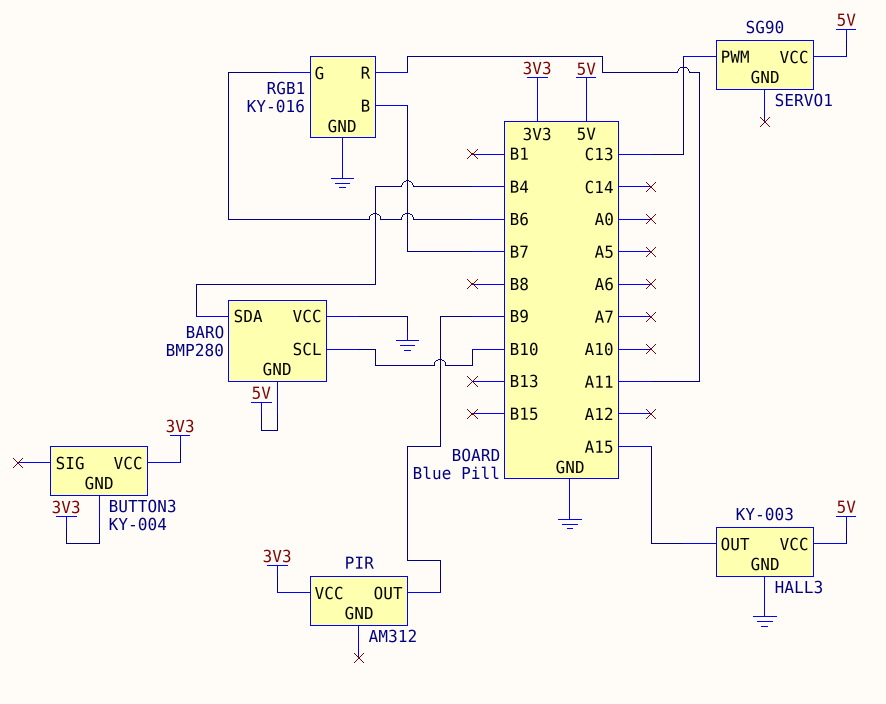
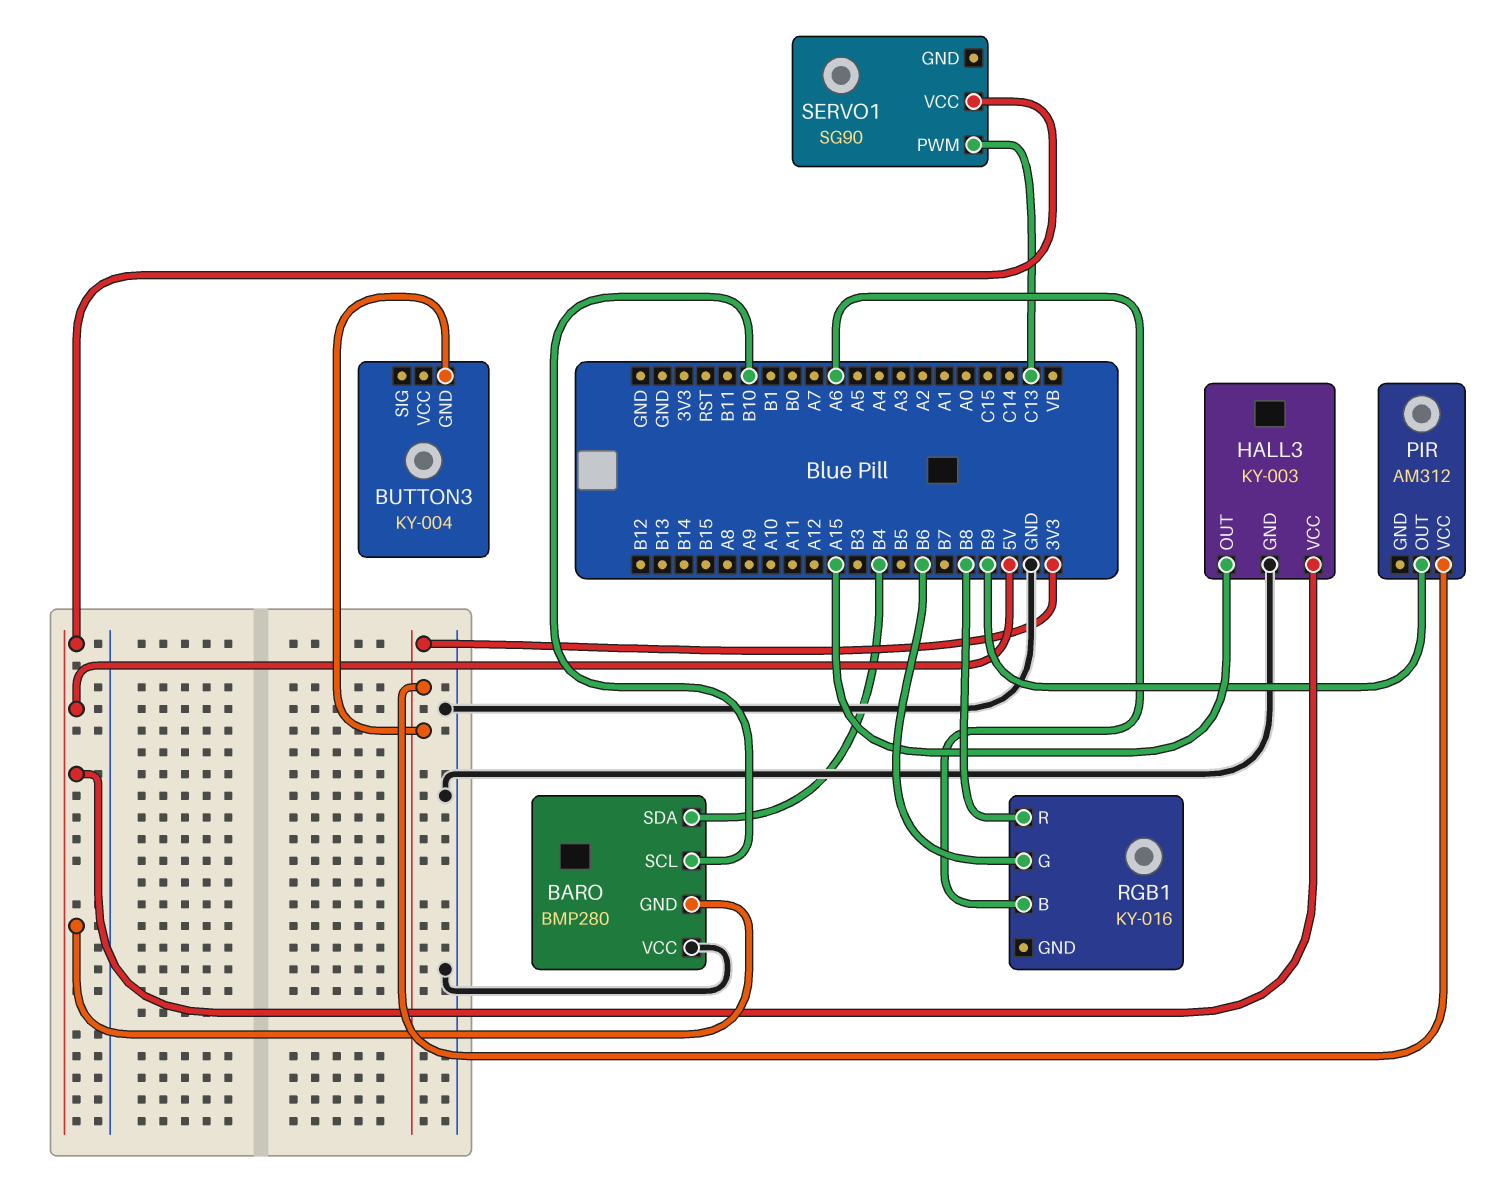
BUTTON3 pin VCC: 3V3 -> none
RGB1 pin B: B7 -> A6
RGB1 pin GND: GND -> none
RGB1 pin R: A11 -> B8

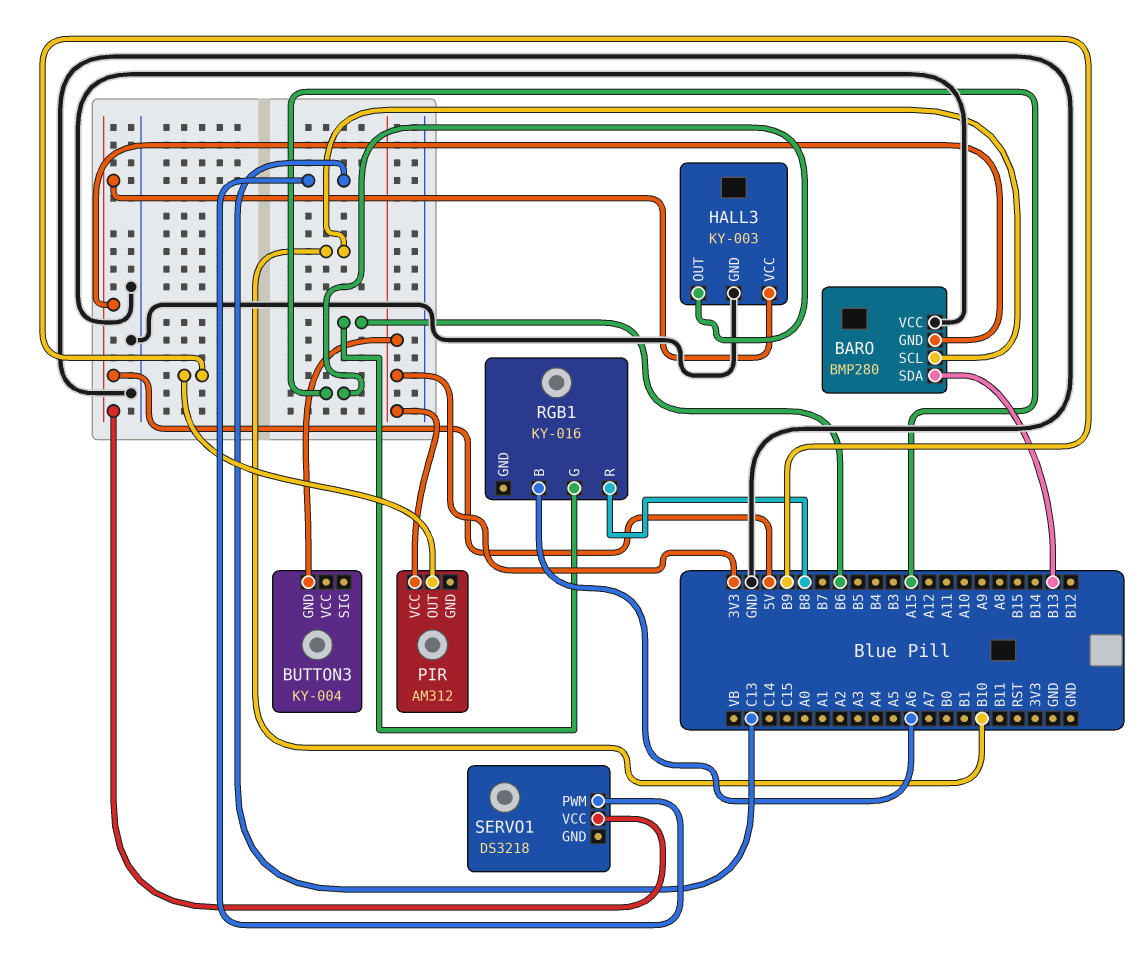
BARO pin SDA: B4 -> B13
SERVO1: SG90 -> DS3218

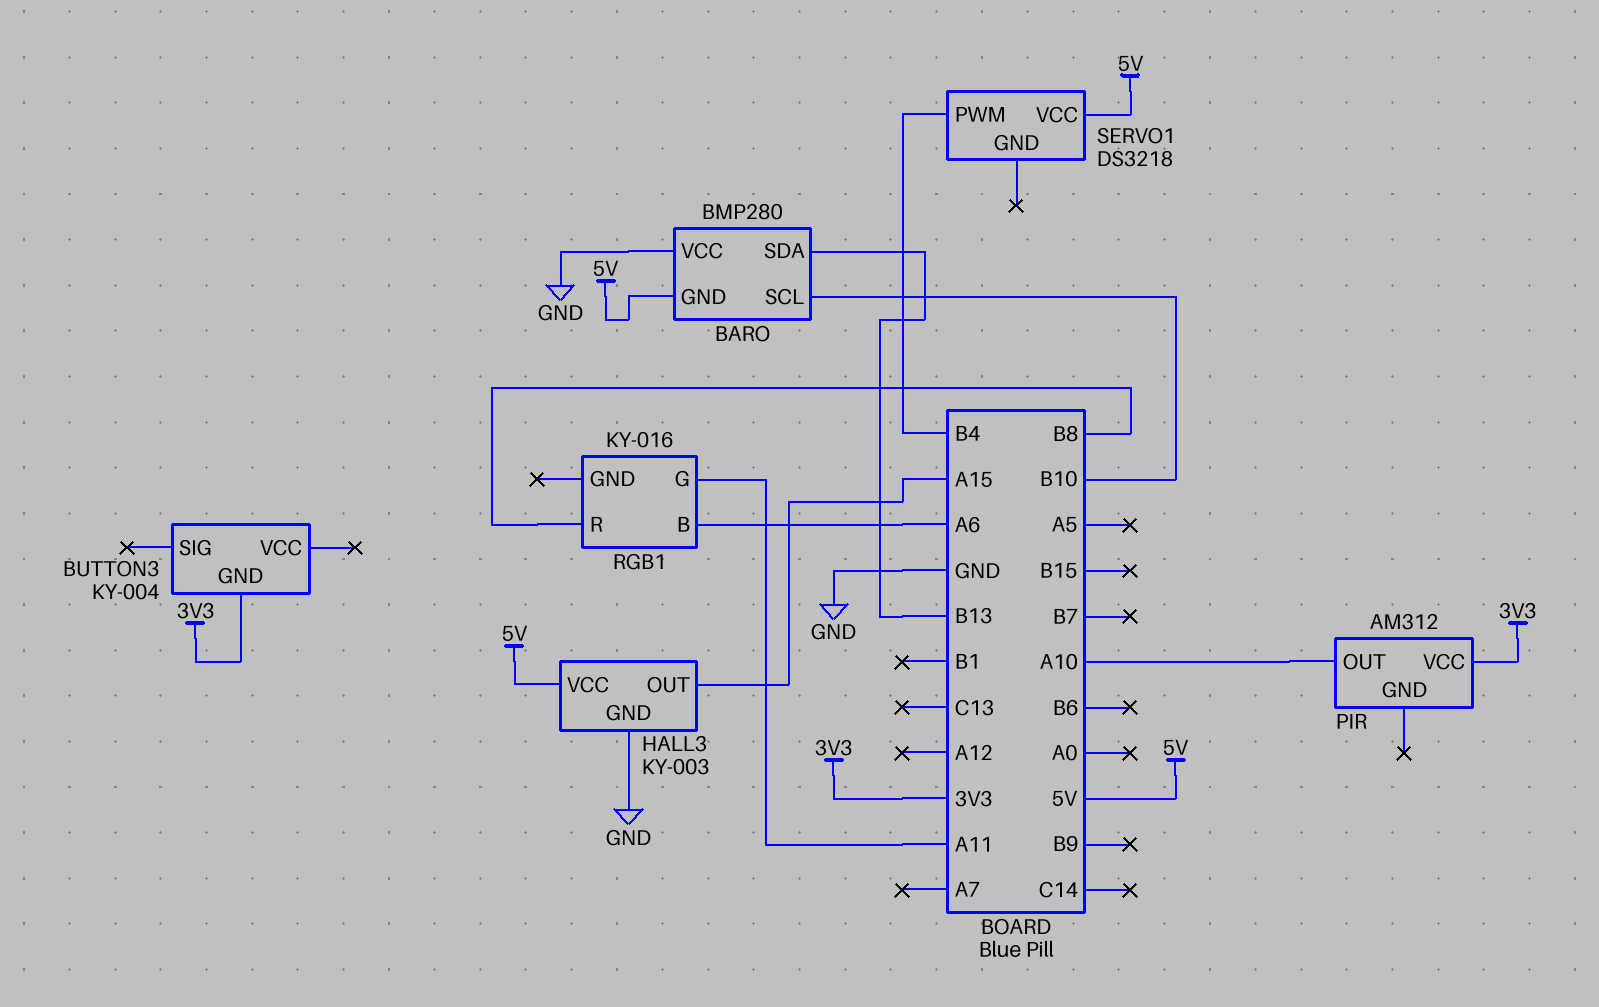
PIR pin OUT: B9 -> A10
RGB1 pin G: B6 -> A11
SERVO1 pin PWM: C13 -> B4

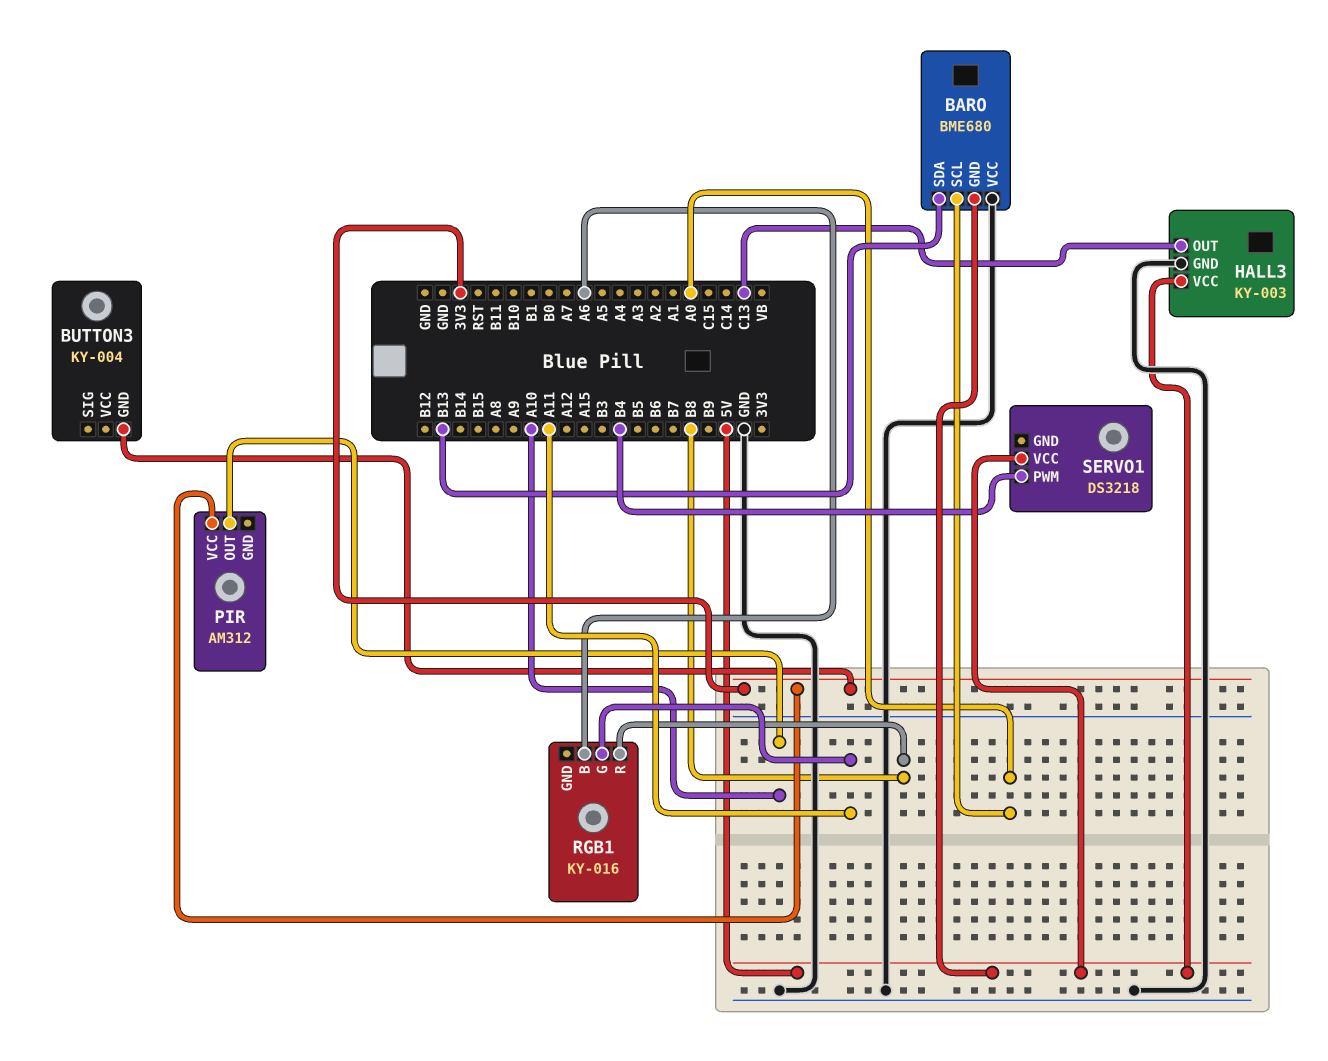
BARO: BMP280 -> BME680
BARO pin SCL: B10 -> A0
HALL3 pin OUT: A15 -> C13

